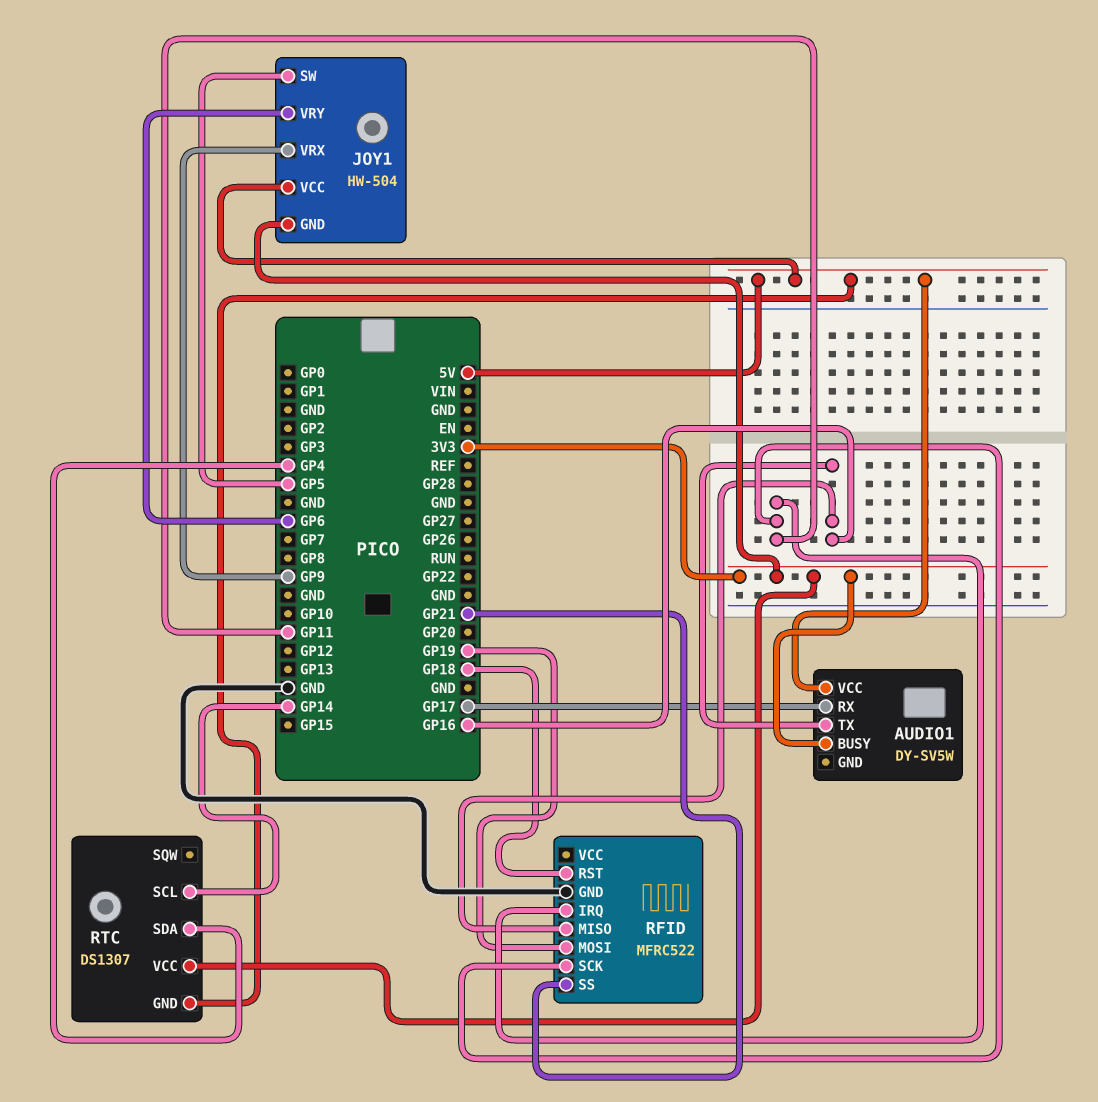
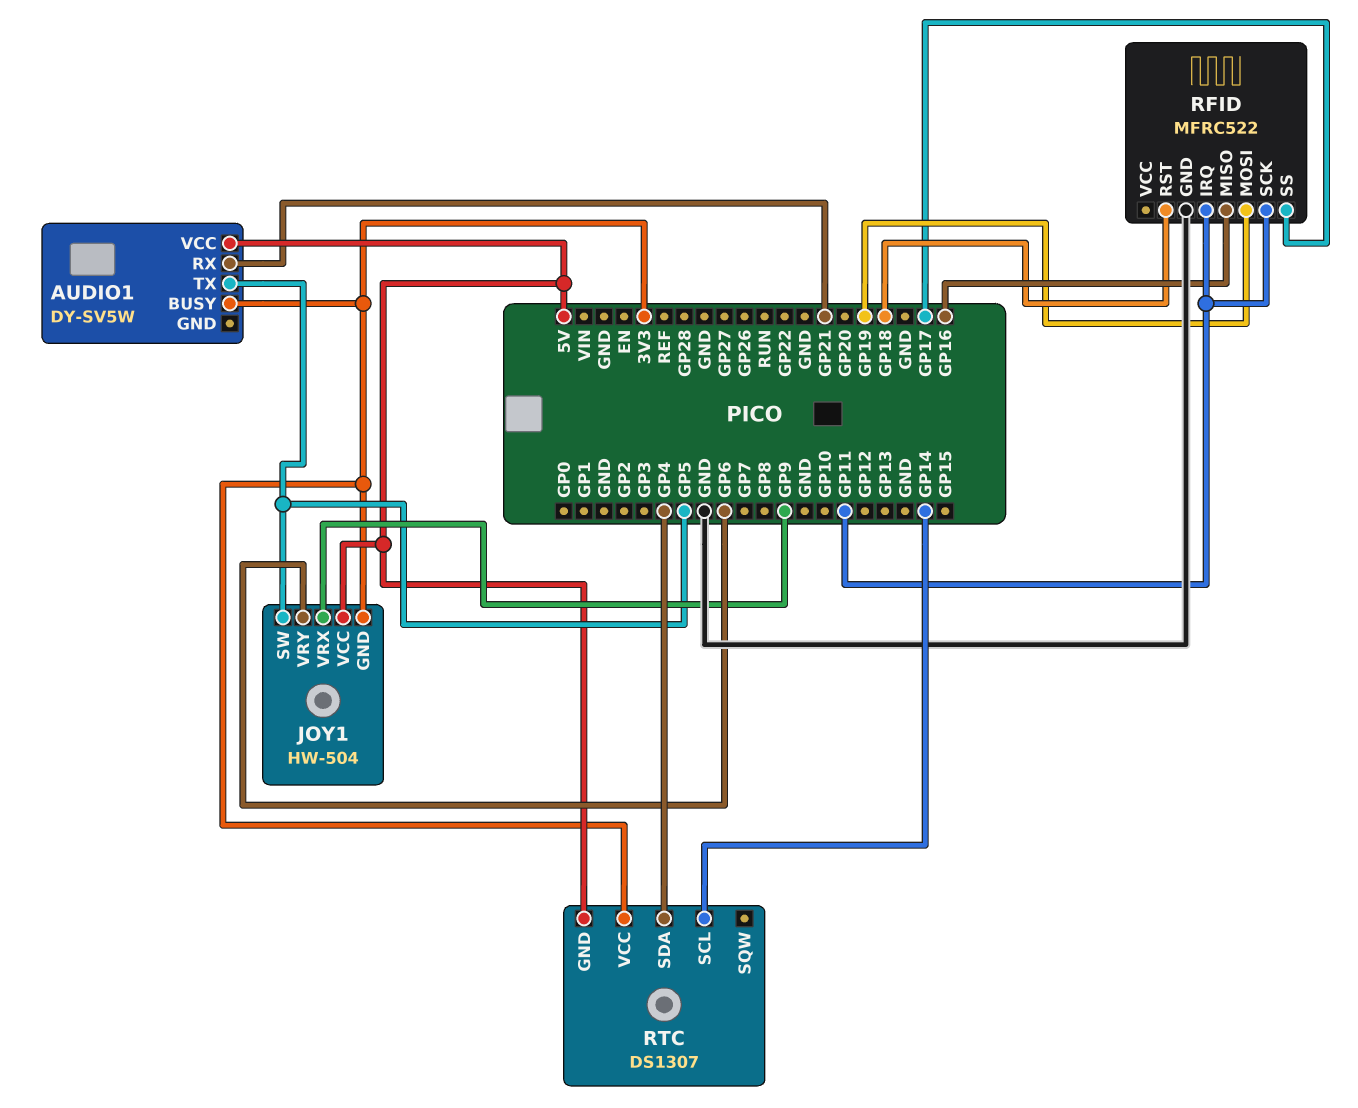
AUDIO1 pin RX: GP17 -> GP21
AUDIO1 pin TX: GP16 -> GP5
RFID pin SS: GP21 -> GP17

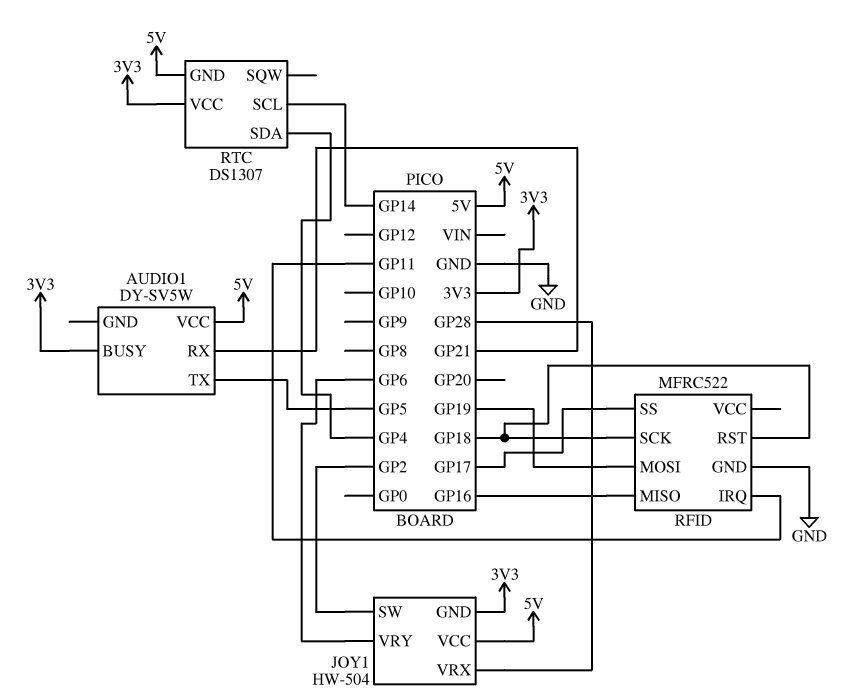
JOY1 pin SW: GP5 -> GP2
JOY1 pin VRX: GP9 -> GP28
RFID pin SCK: GP11 -> GP18

